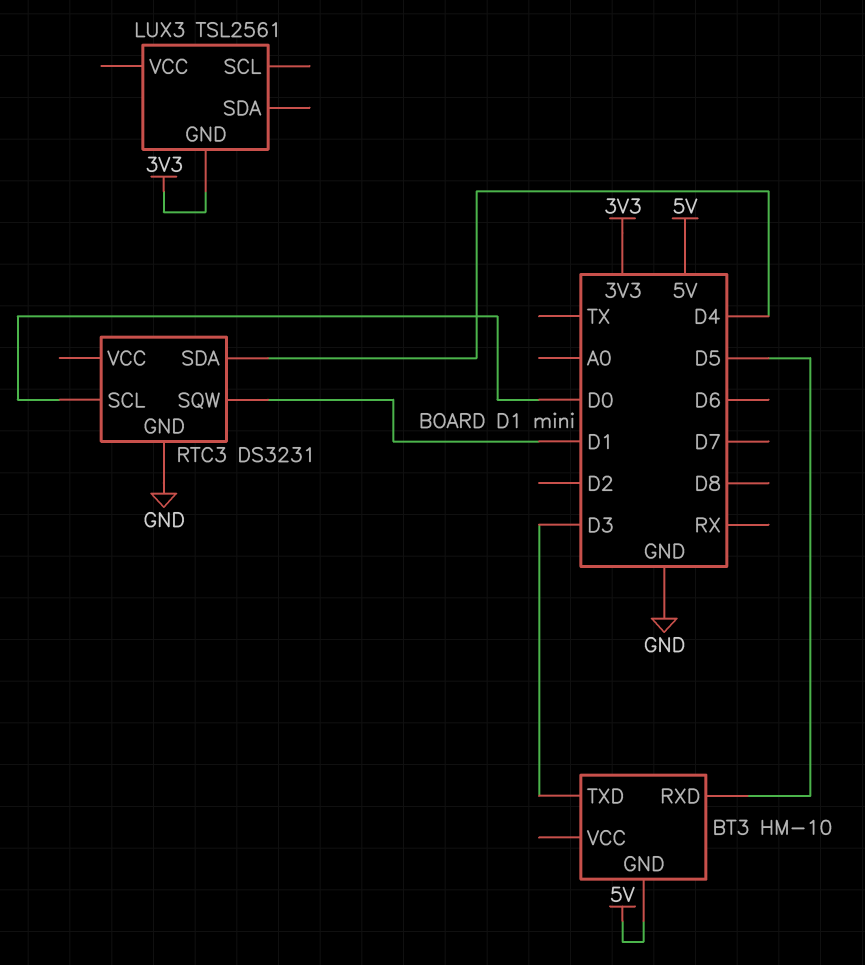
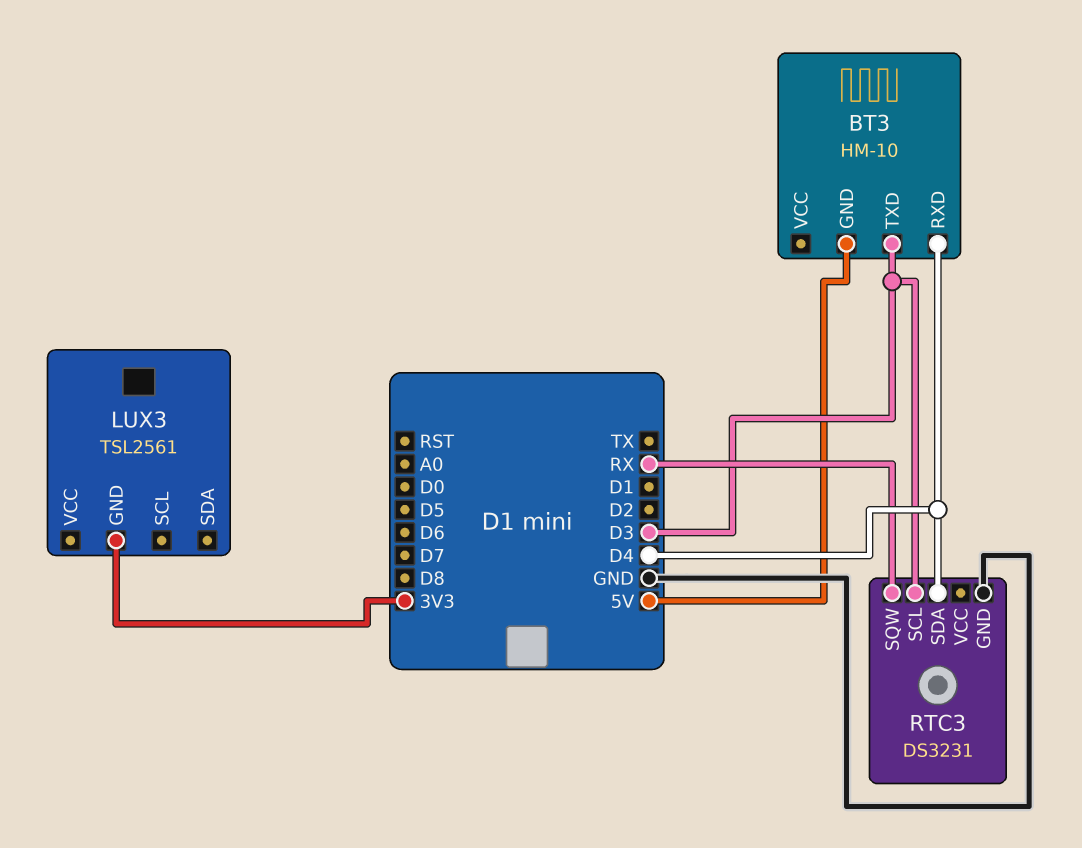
BT3 pin RXD: D5 -> D4
RTC3 pin SCL: D0 -> D3
RTC3 pin SQW: D1 -> RX

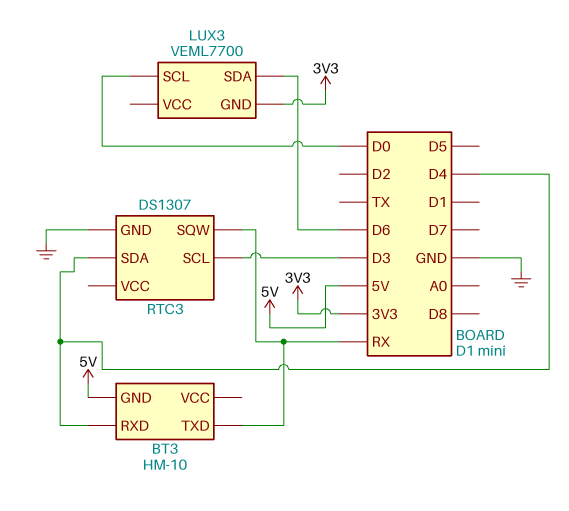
BT3 pin TXD: D3 -> RX
LUX3: TSL2561 -> VEML7700
LUX3 pin SCL: none -> D0
LUX3 pin SDA: none -> D6
RTC3: DS3231 -> DS1307

